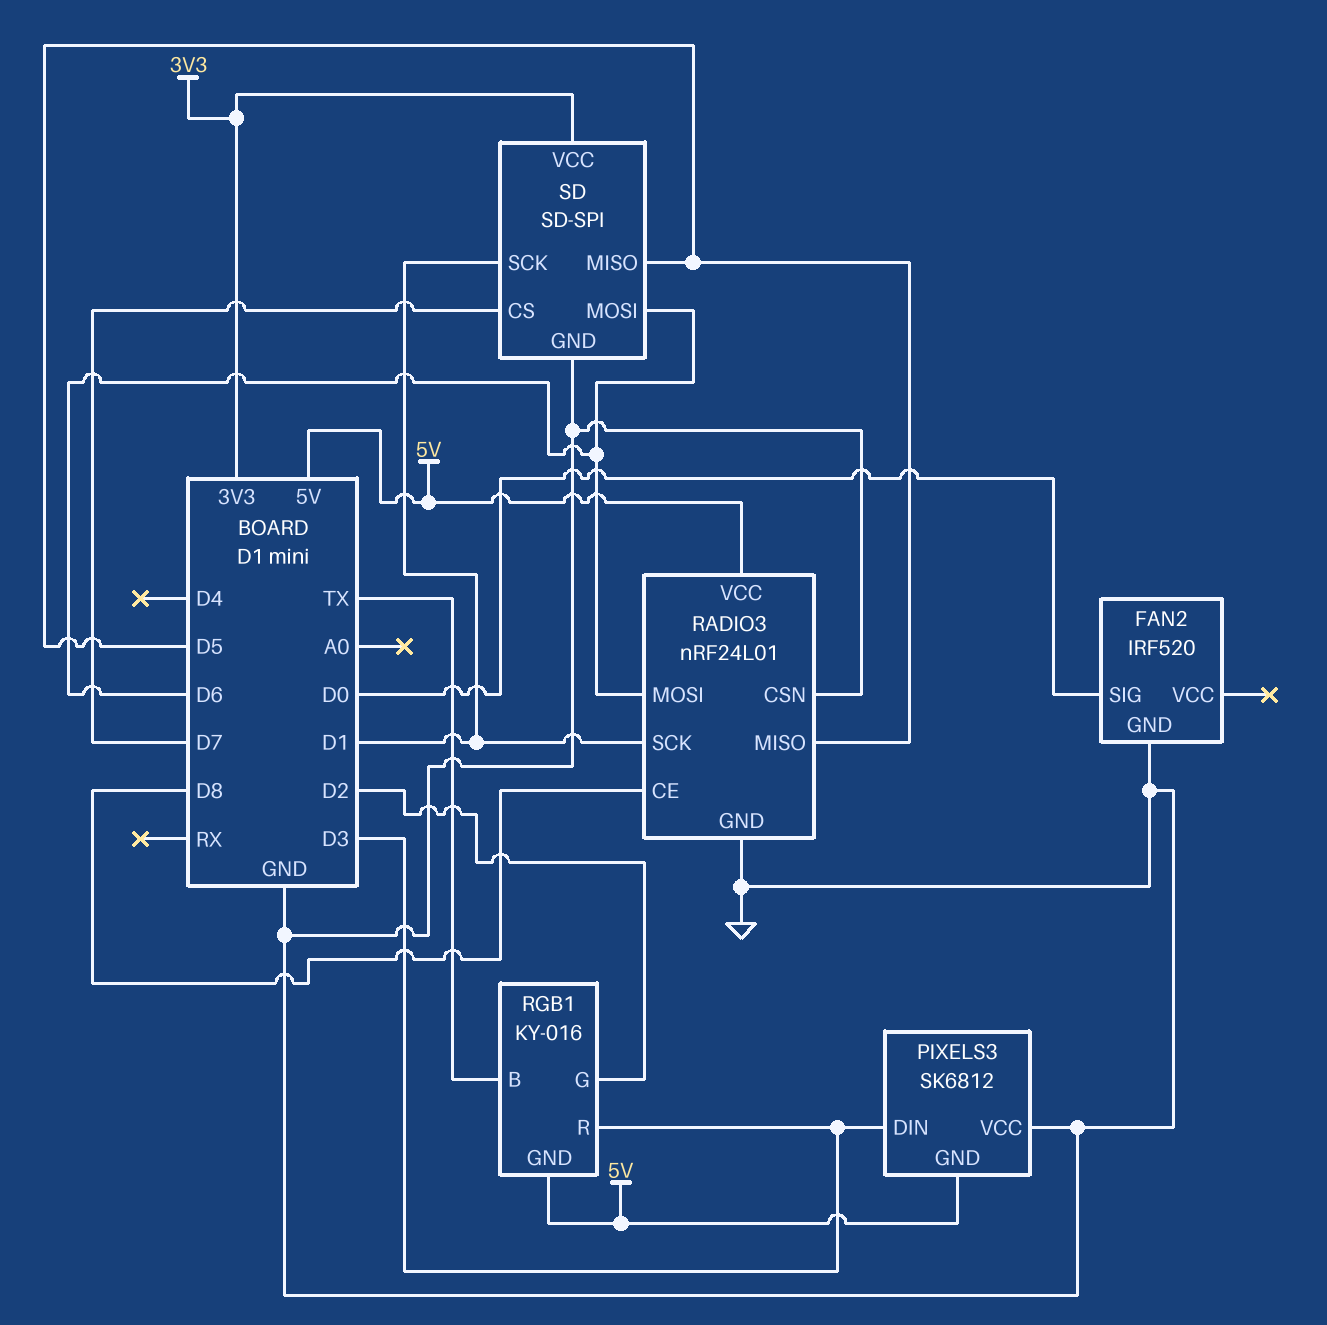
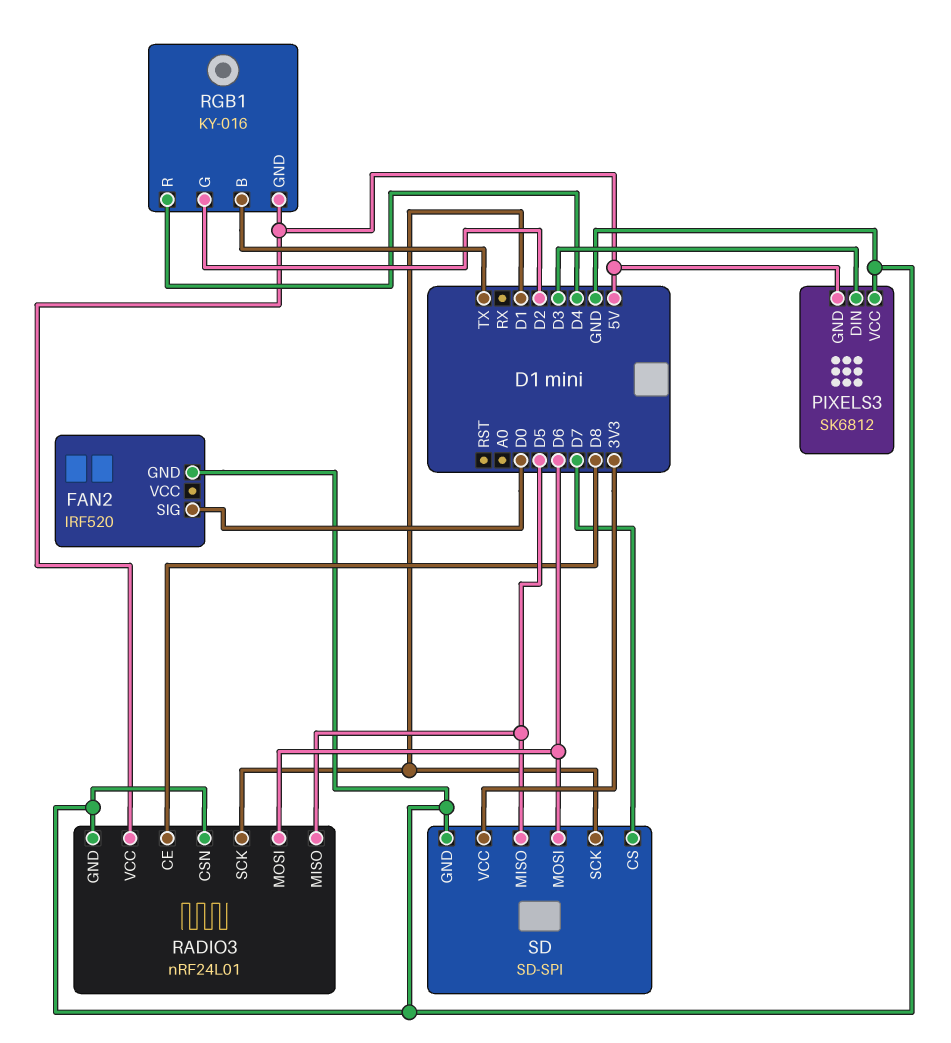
RGB1 pin R: D3 -> D4

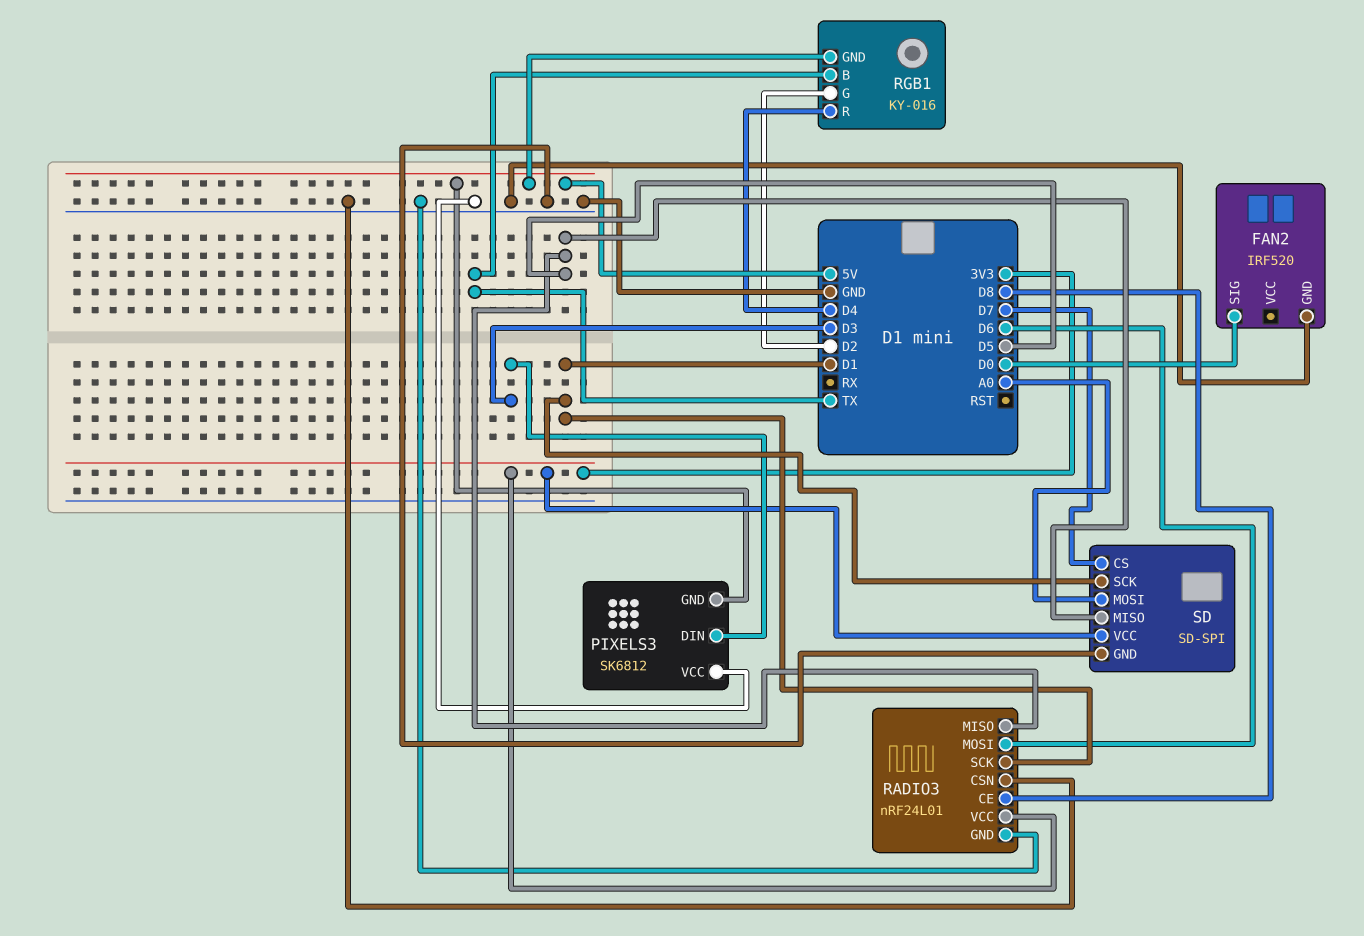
RADIO3 pin VCC: 5V -> 3V3
SD pin MOSI: D6 -> A0

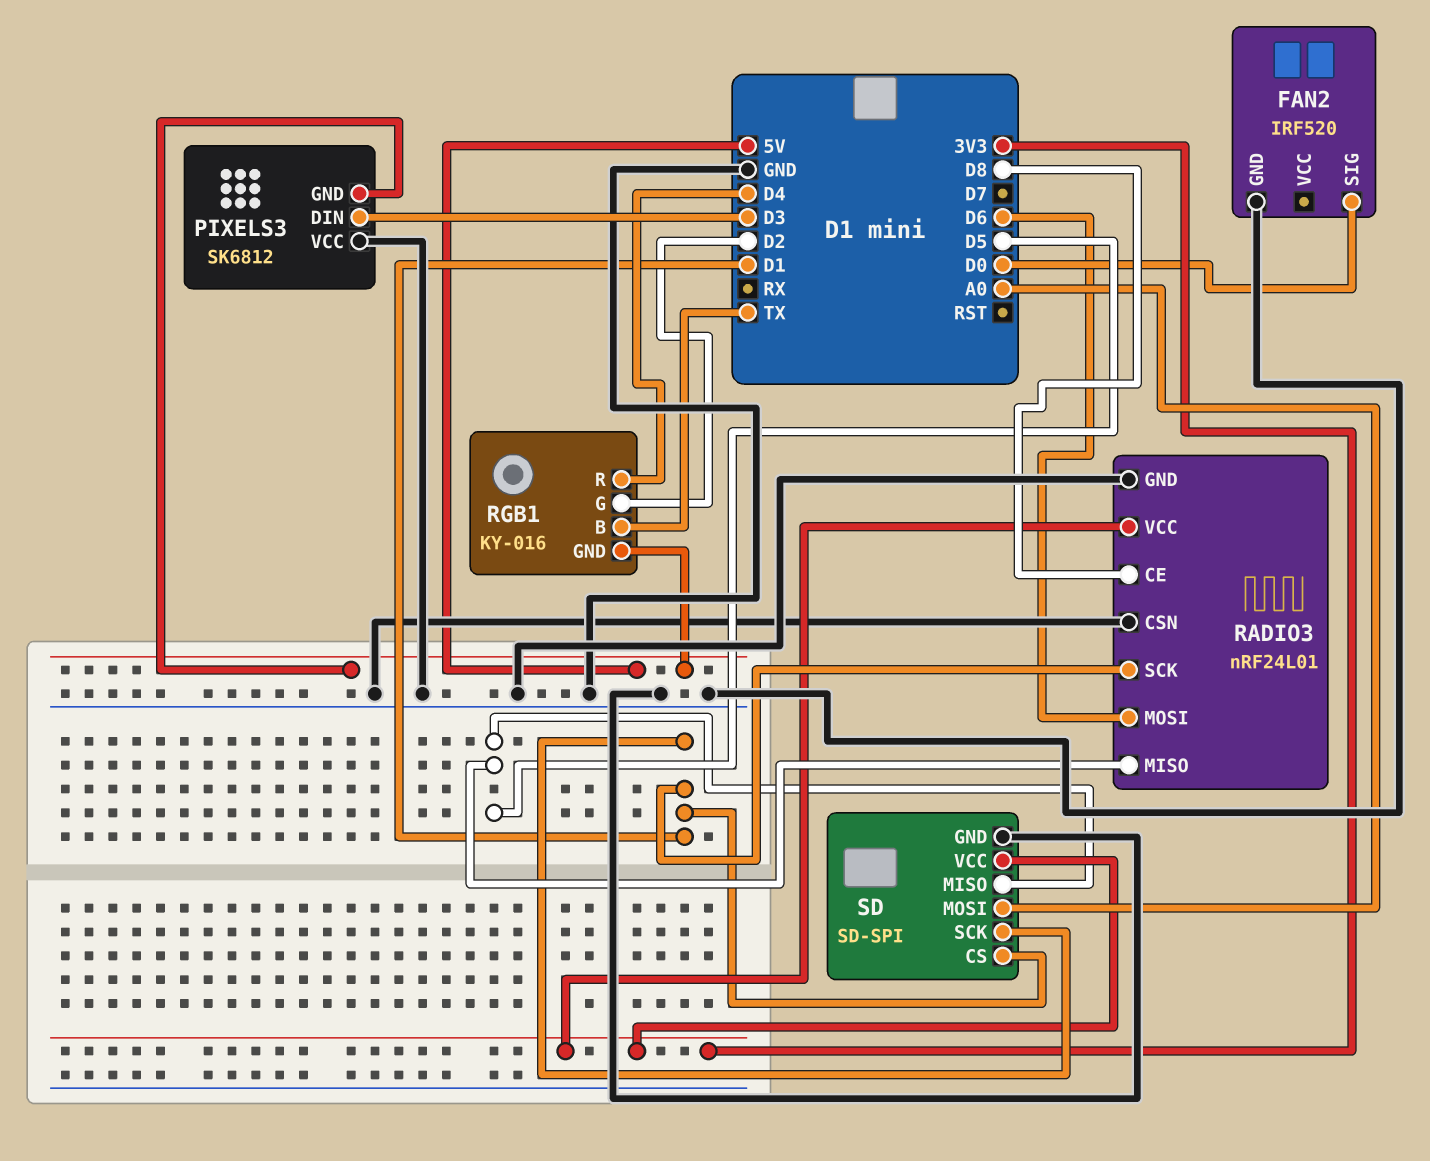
SD pin CS: D7 -> D1

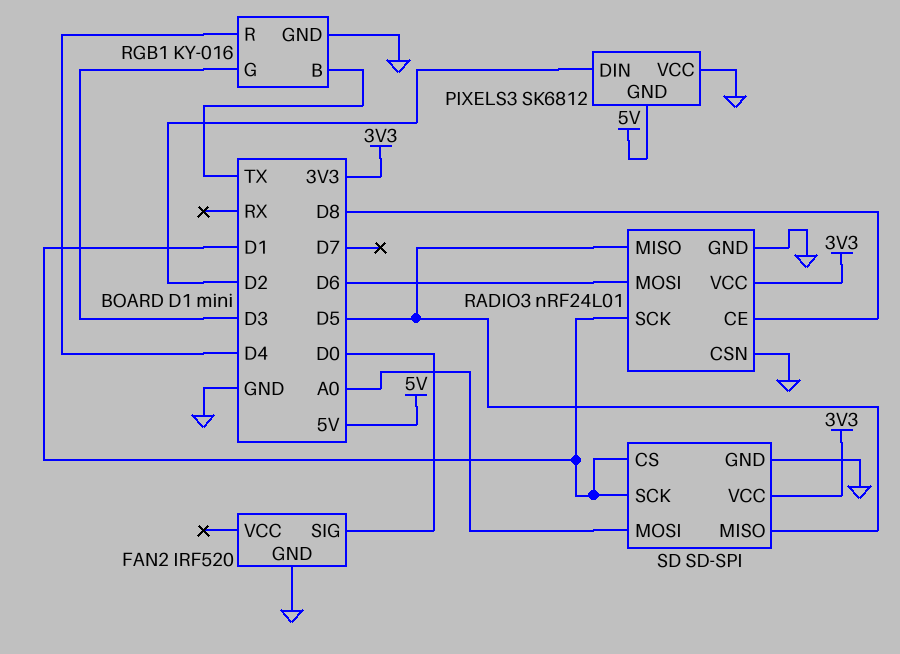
PIXELS3 pin DIN: D3 -> D2
RGB1 pin G: D2 -> D3
RGB1 pin GND: 5V -> GND

